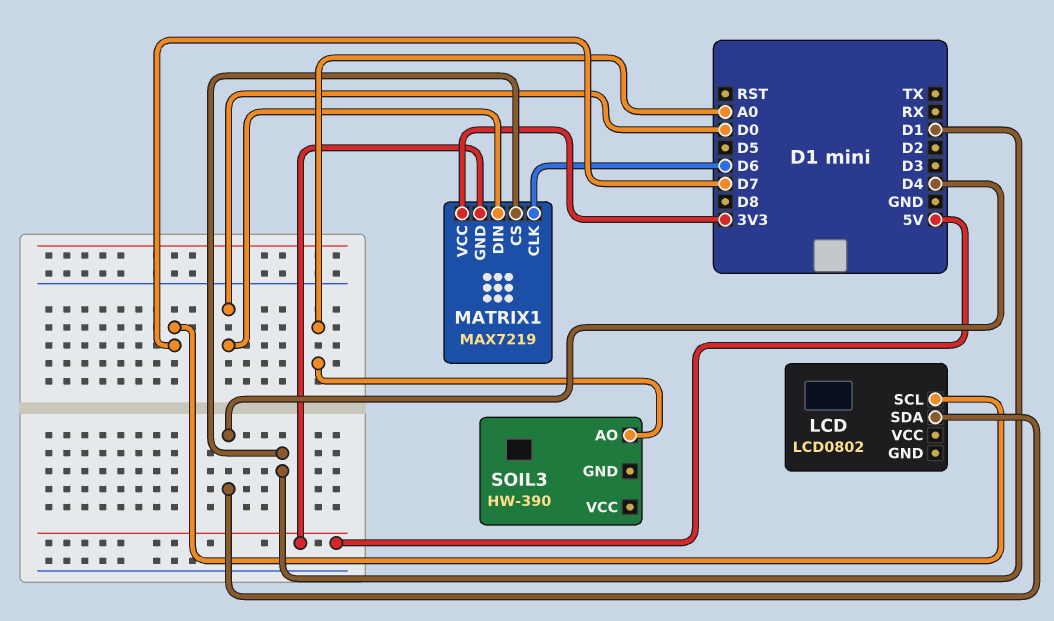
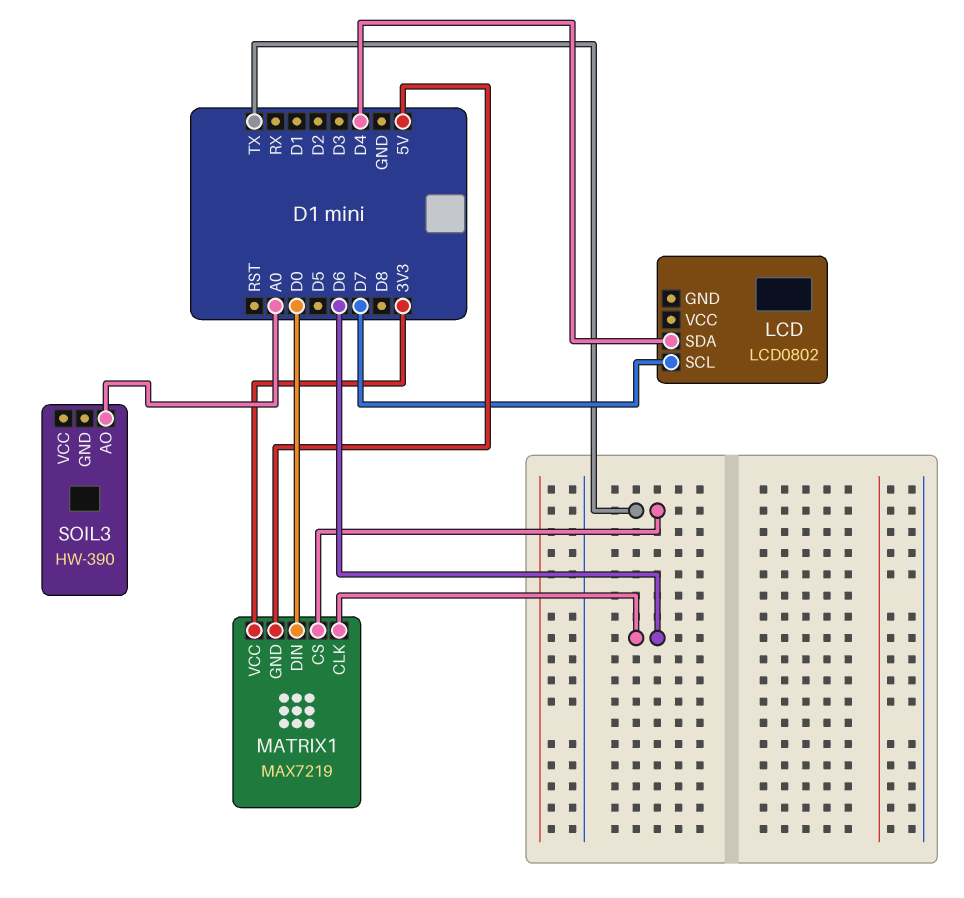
MATRIX1 pin CS: D1 -> TX

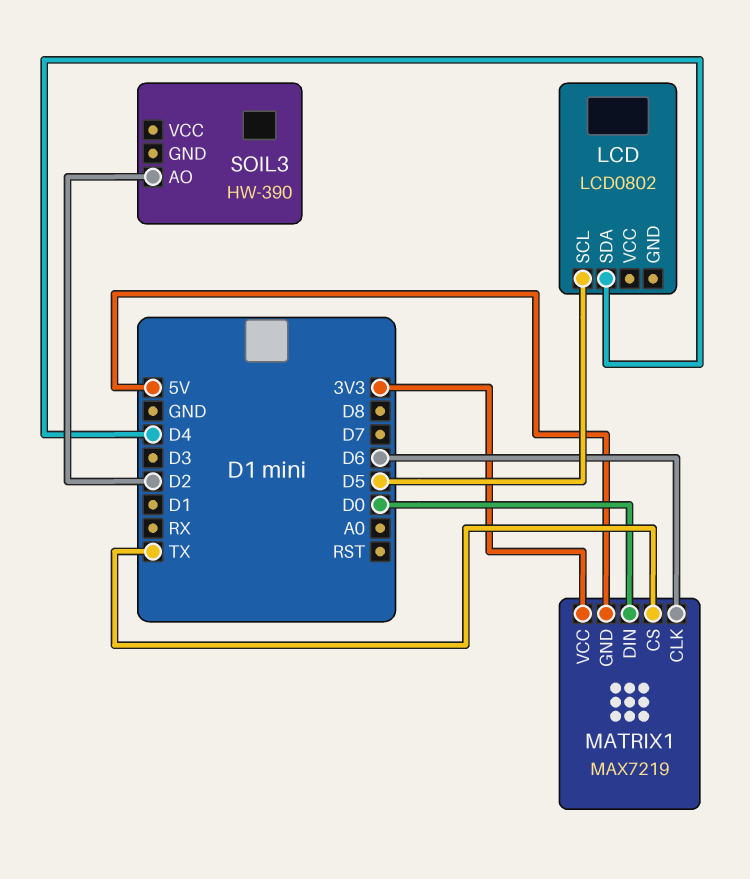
LCD pin SCL: D7 -> D5
SOIL3 pin AO: A0 -> D2

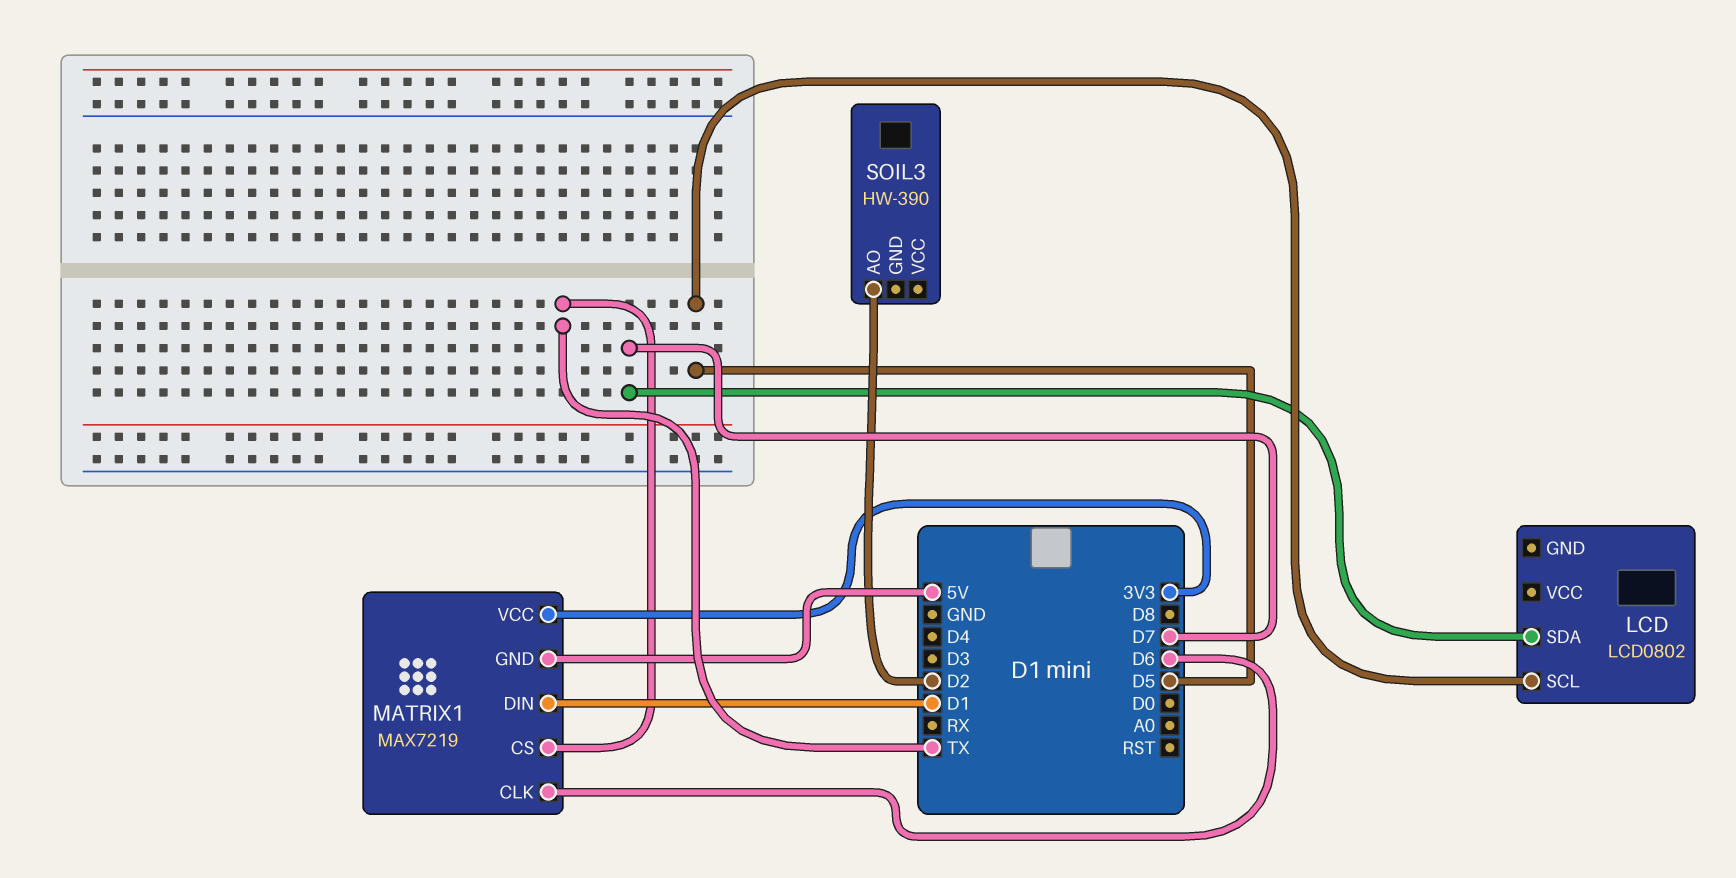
LCD pin SDA: D4 -> D7
MATRIX1 pin DIN: D0 -> D1

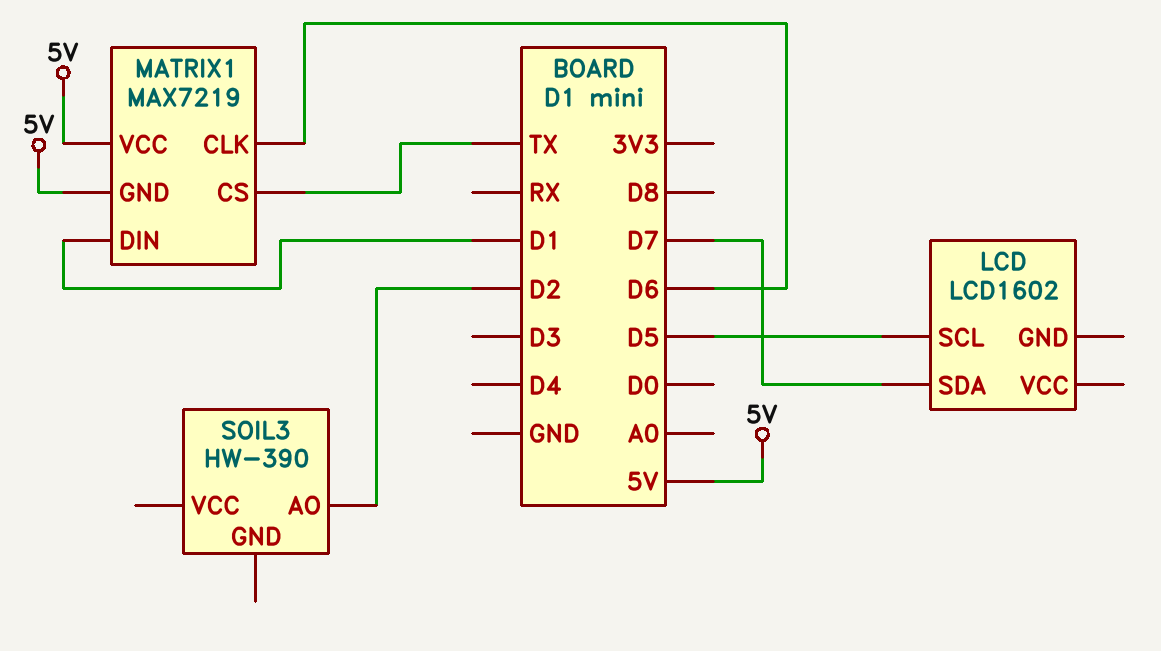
LCD: LCD0802 -> LCD1602
MATRIX1 pin VCC: 3V3 -> 5V

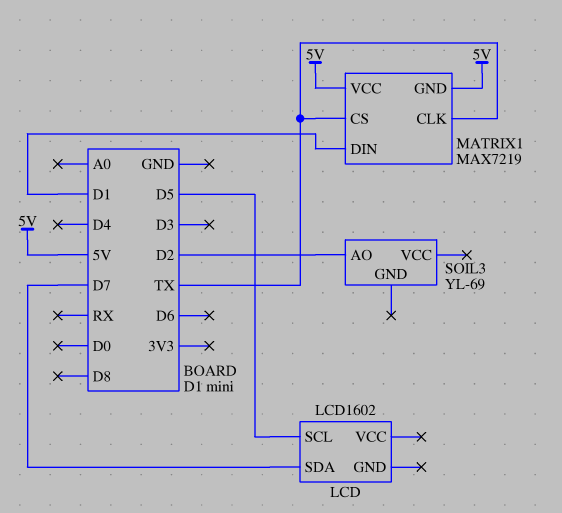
MATRIX1 pin CLK: D6 -> TX
SOIL3: HW-390 -> YL-69

